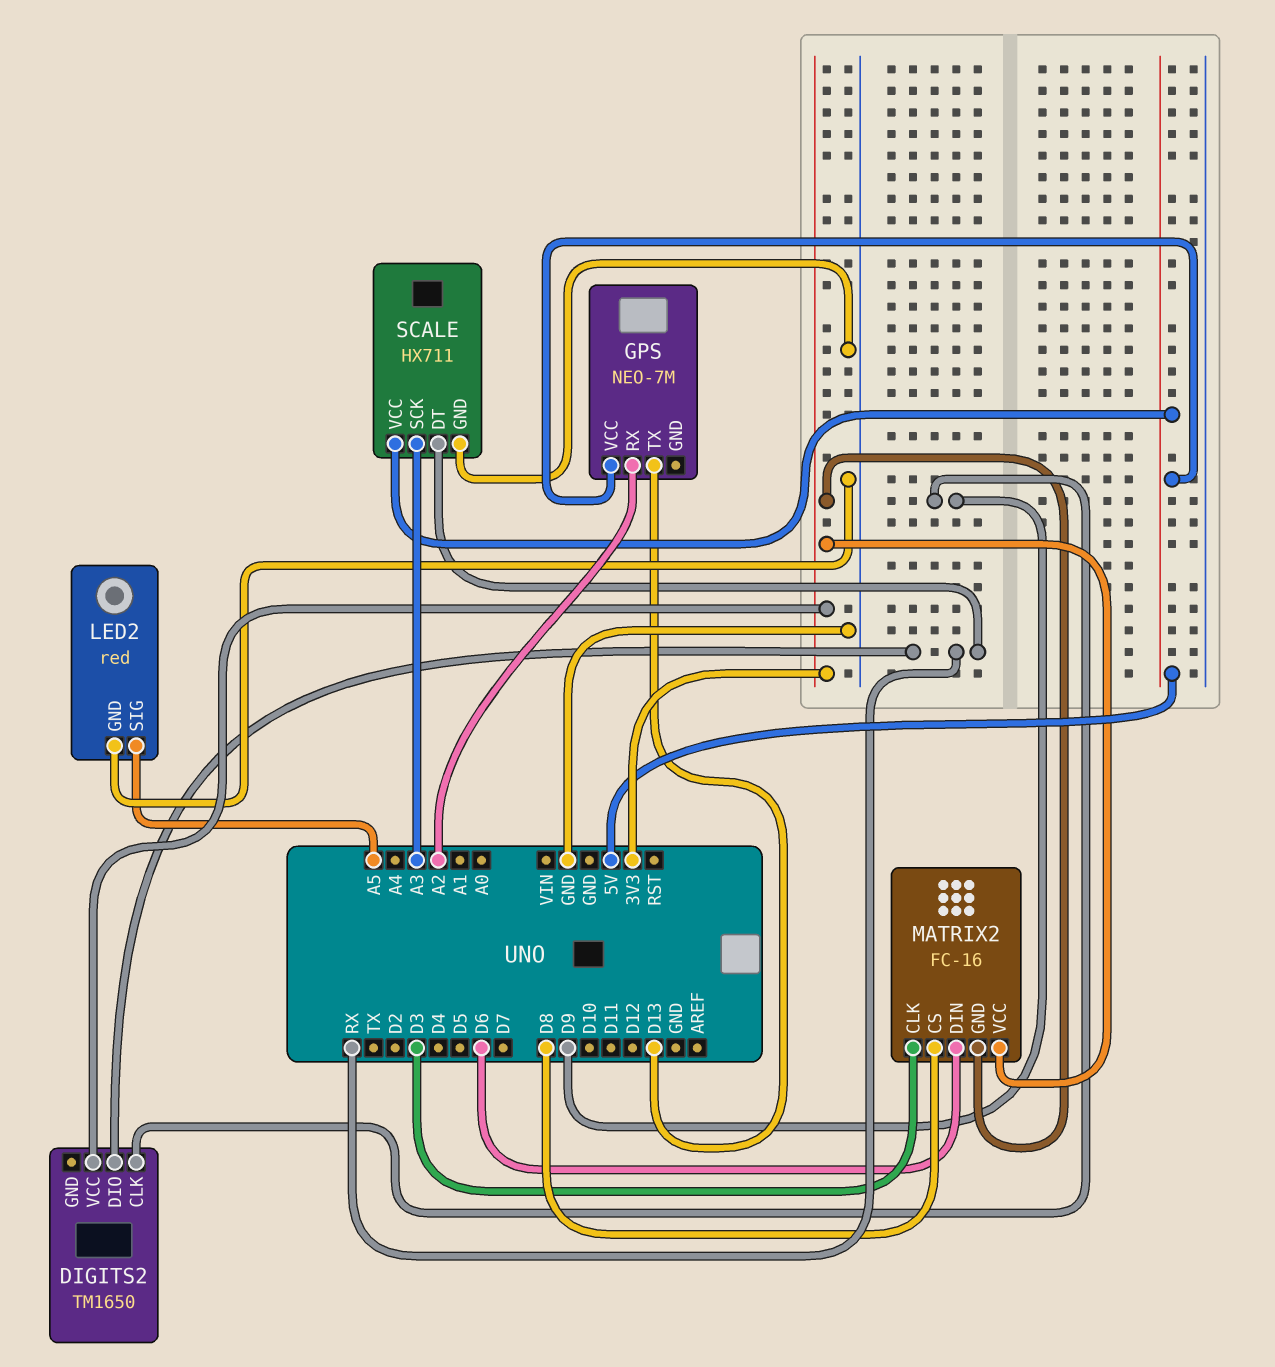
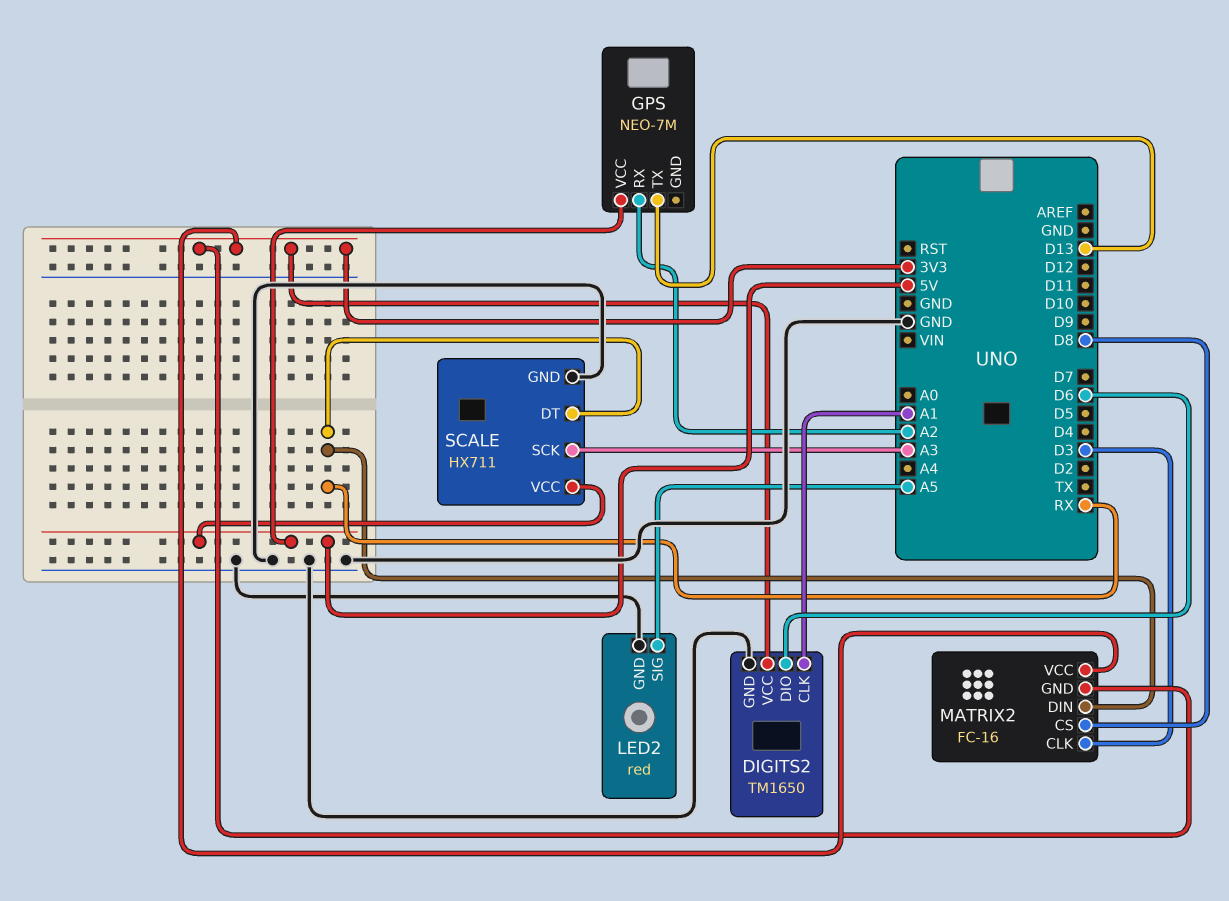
DIGITS2 pin CLK: D9 -> A1
DIGITS2 pin DIO: RX -> D6
DIGITS2 pin GND: none -> GND
MATRIX2 pin DIN: D6 -> RX

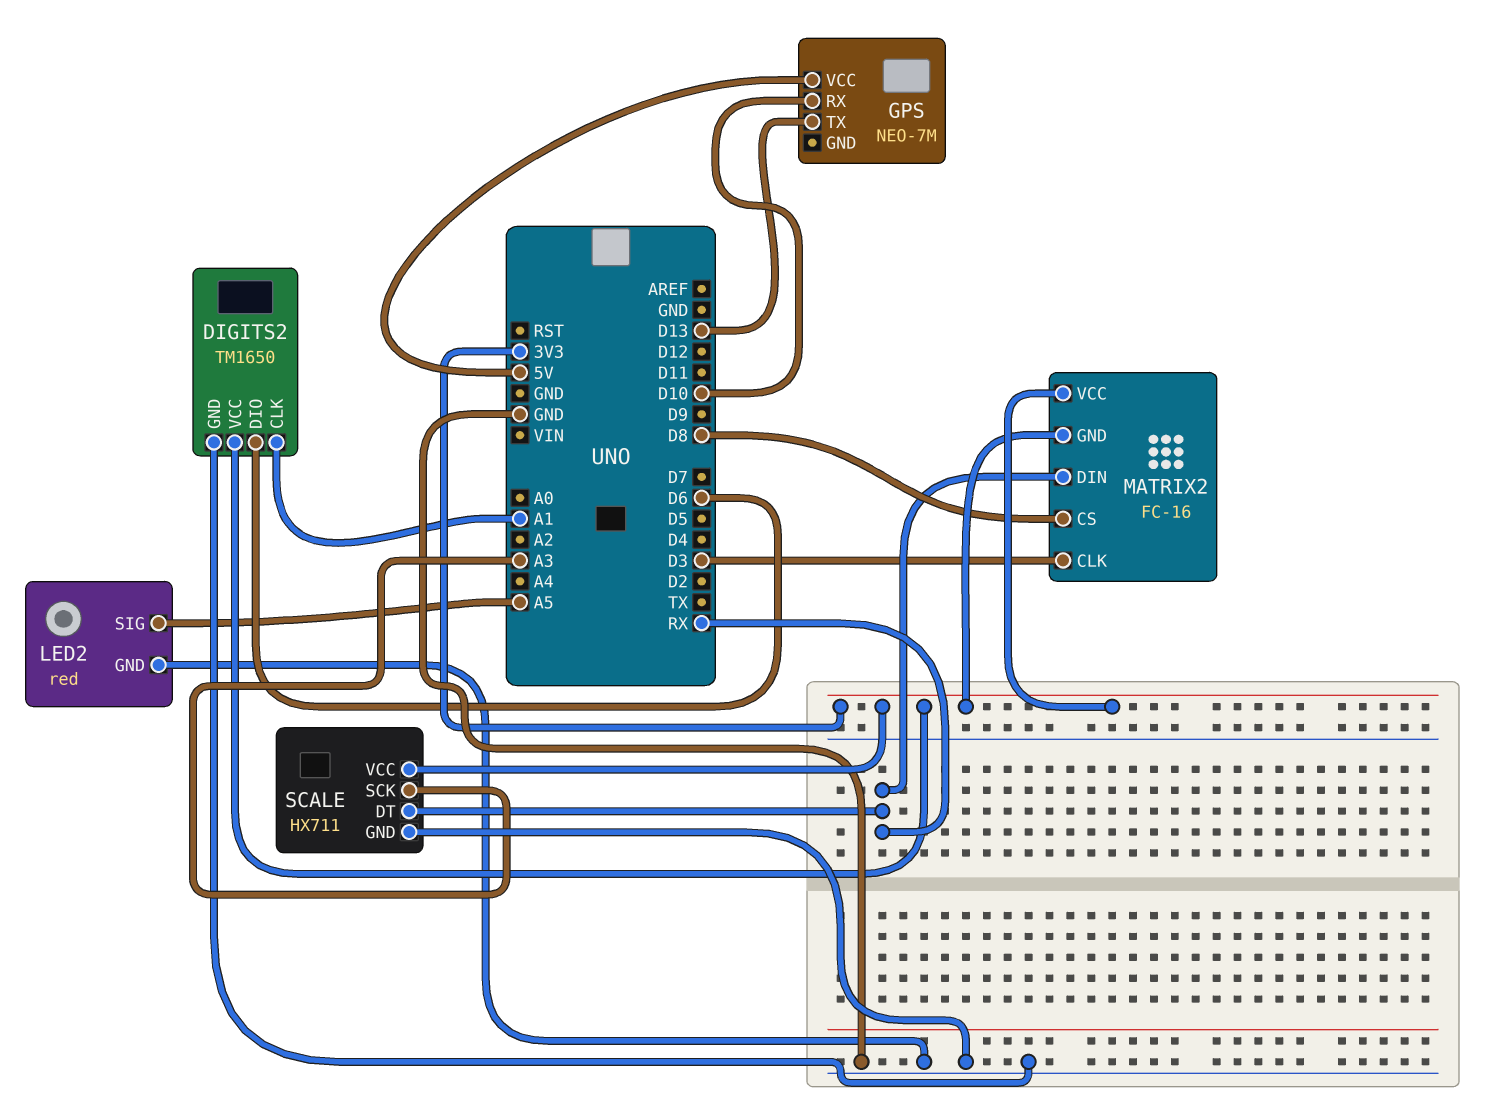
GPS pin RX: A2 -> D10
SCALE pin VCC: 5V -> 3V3

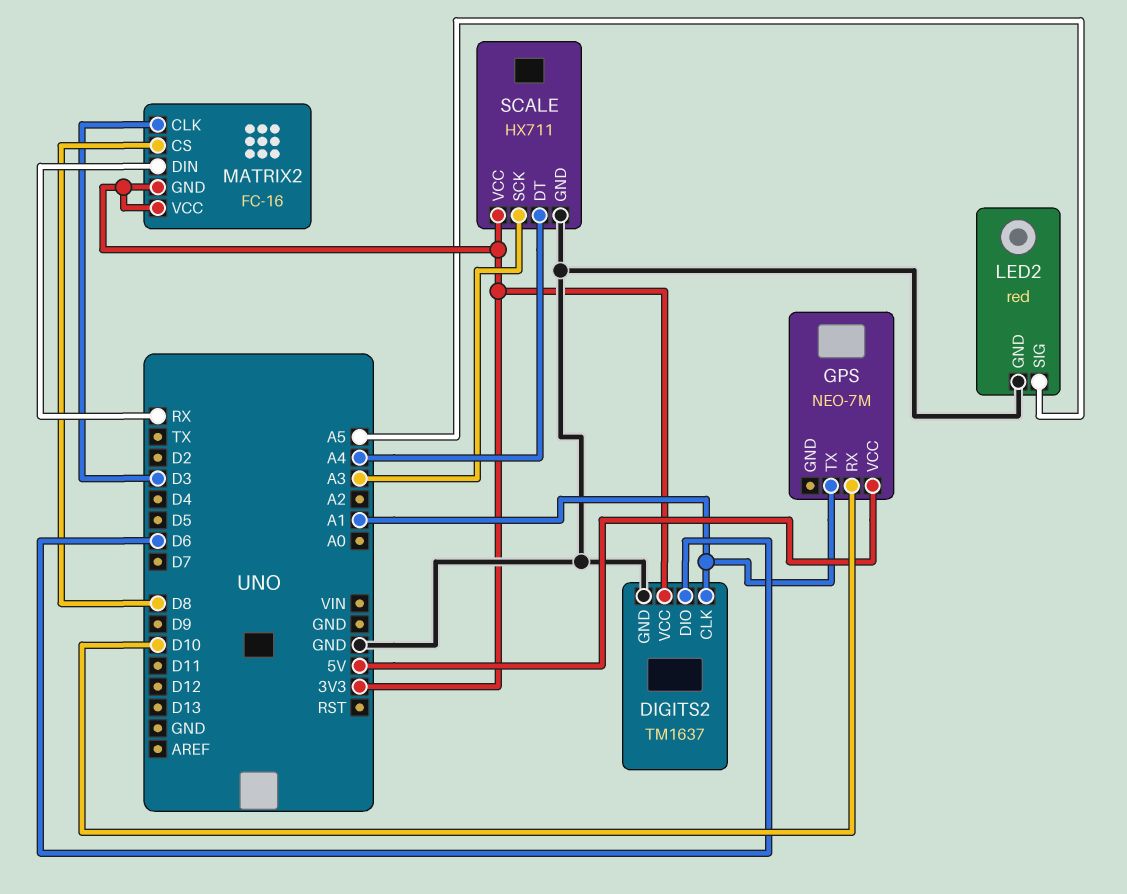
DIGITS2: TM1650 -> TM1637
GPS pin TX: D13 -> A1
SCALE pin DT: RX -> A4

